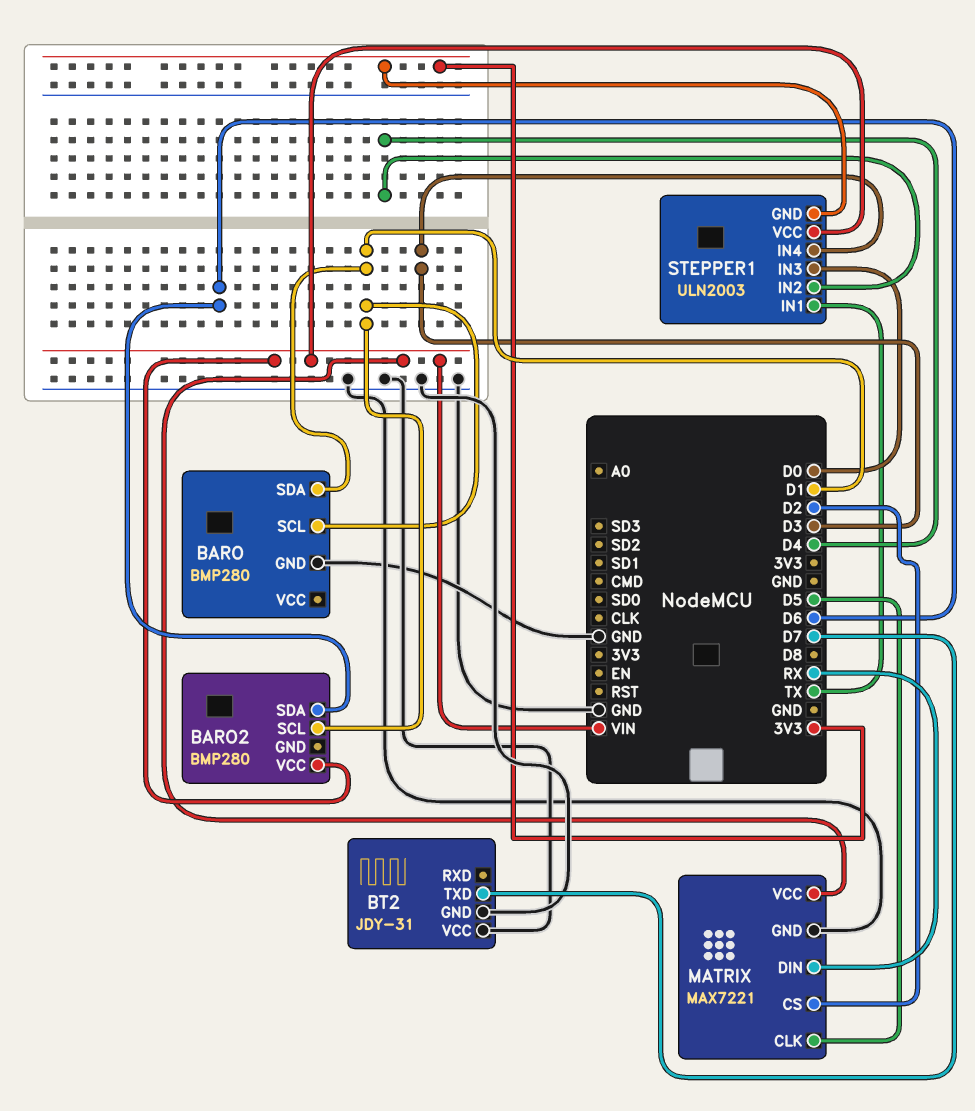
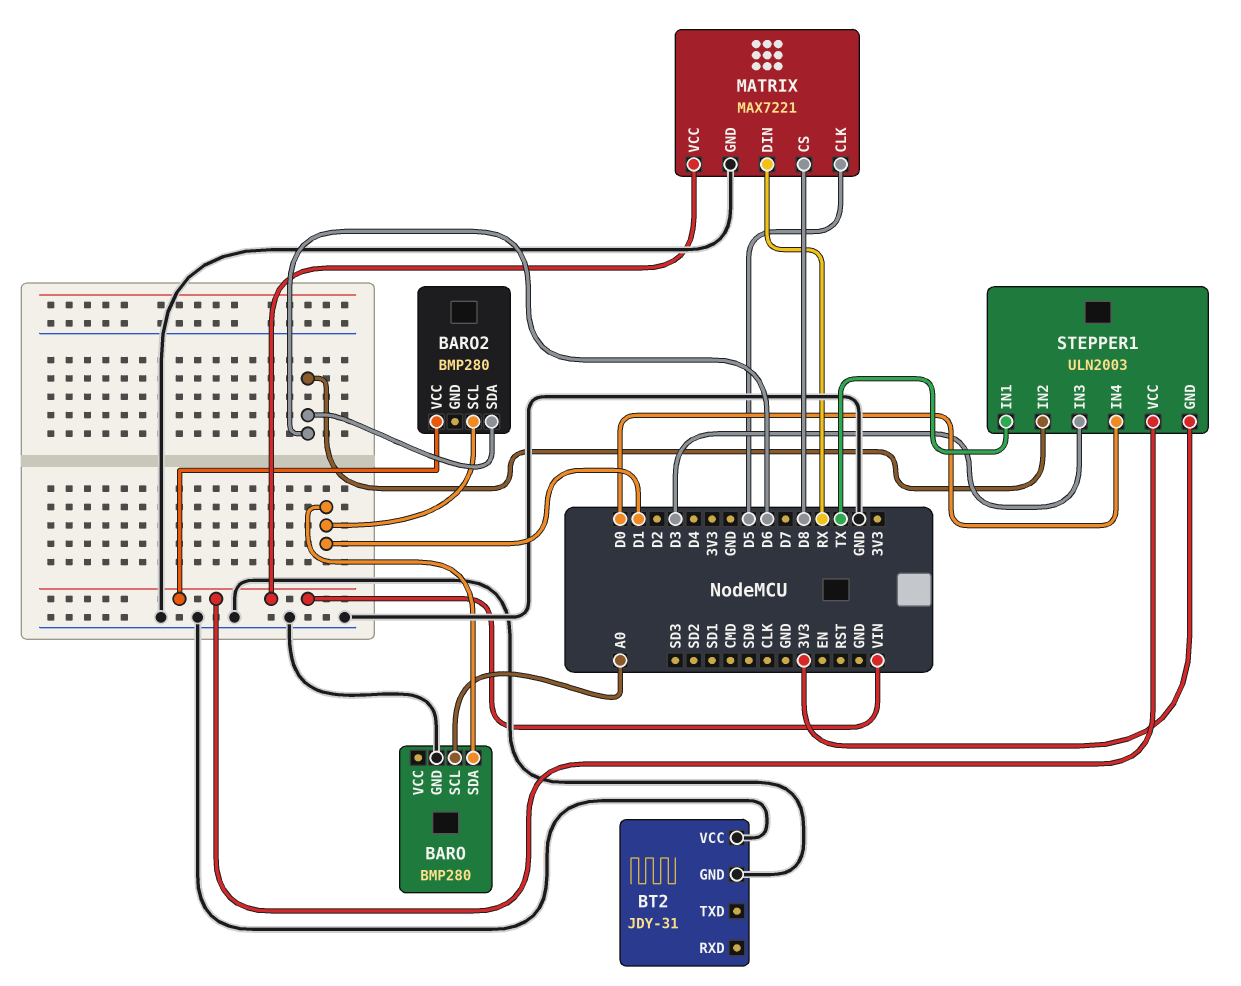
BARO pin SCL: D1 -> A0
BT2 pin TXD: D7 -> none
MATRIX pin CS: D2 -> D8
STEPPER1 pin IN2: D4 -> D6
STEPPER1 pin IN3: D0 -> D3
STEPPER1 pin IN4: D3 -> D0

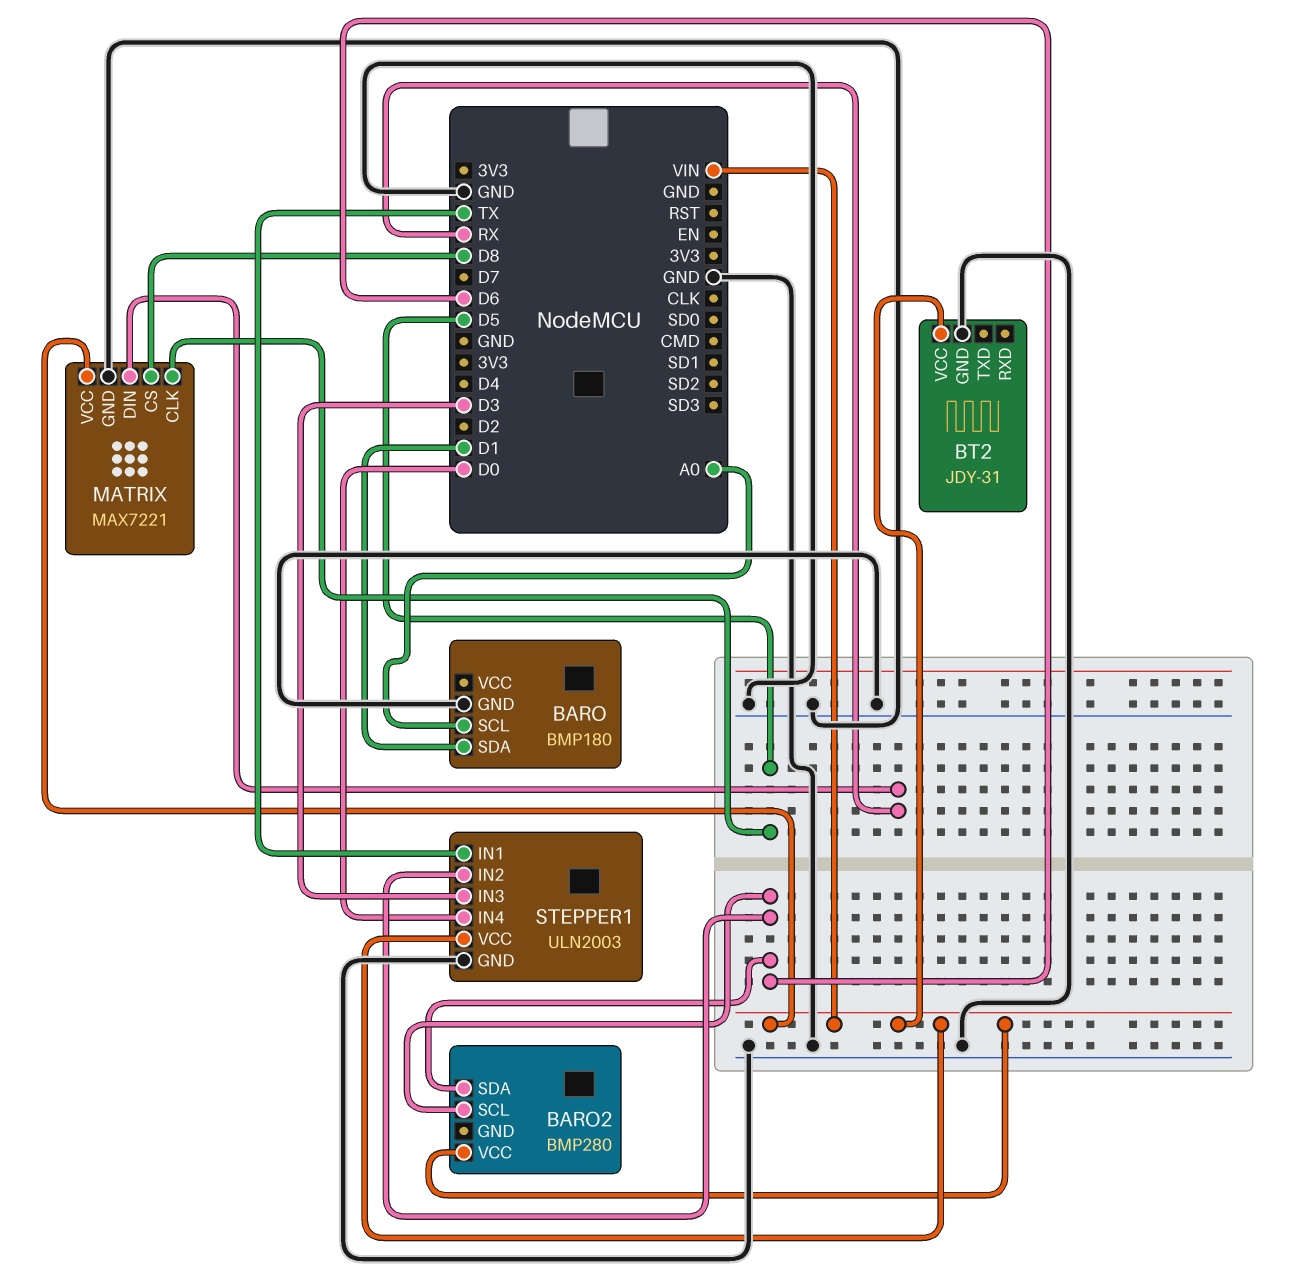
BARO: BMP280 -> BMP180
BARO2 pin SCL: D1 -> D6
BT2 pin VCC: GND -> VIN
STEPPER1 pin GND: 3V3 -> GND

